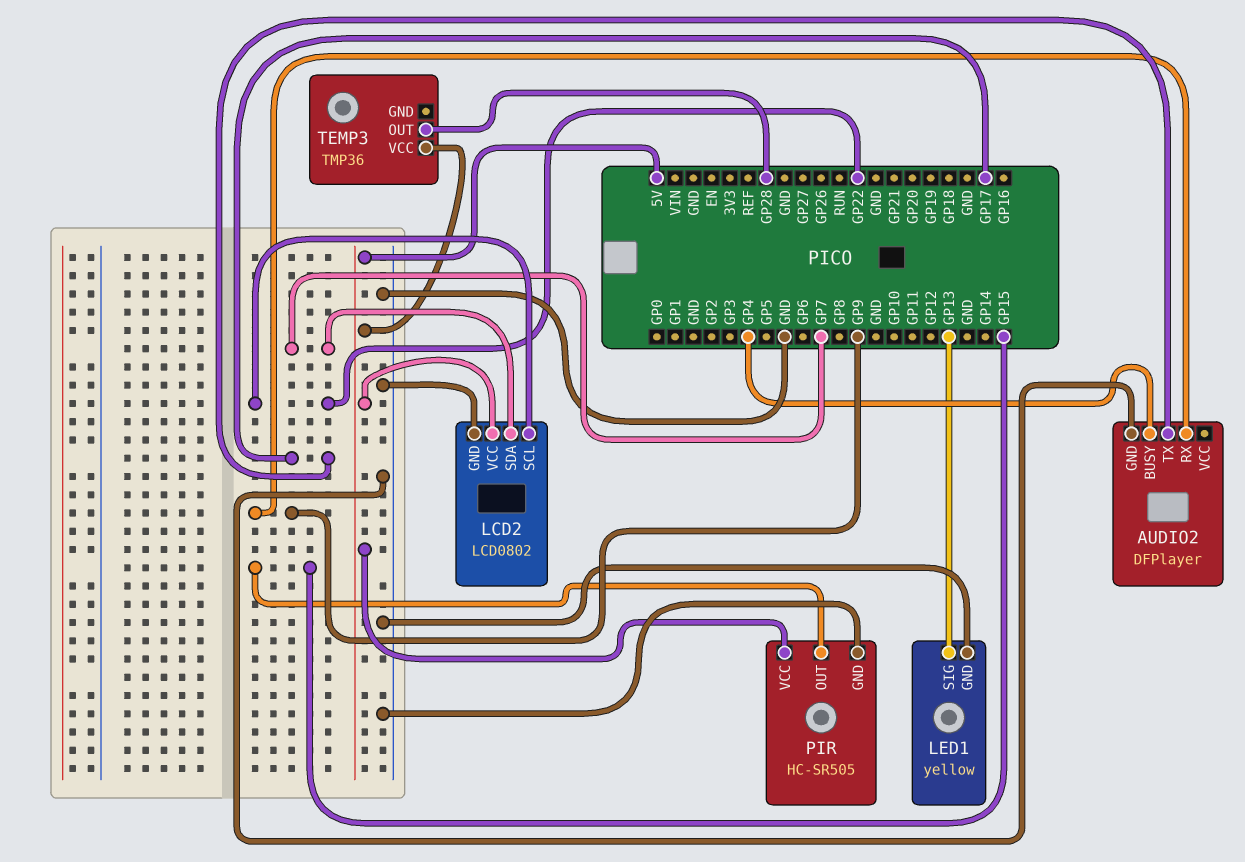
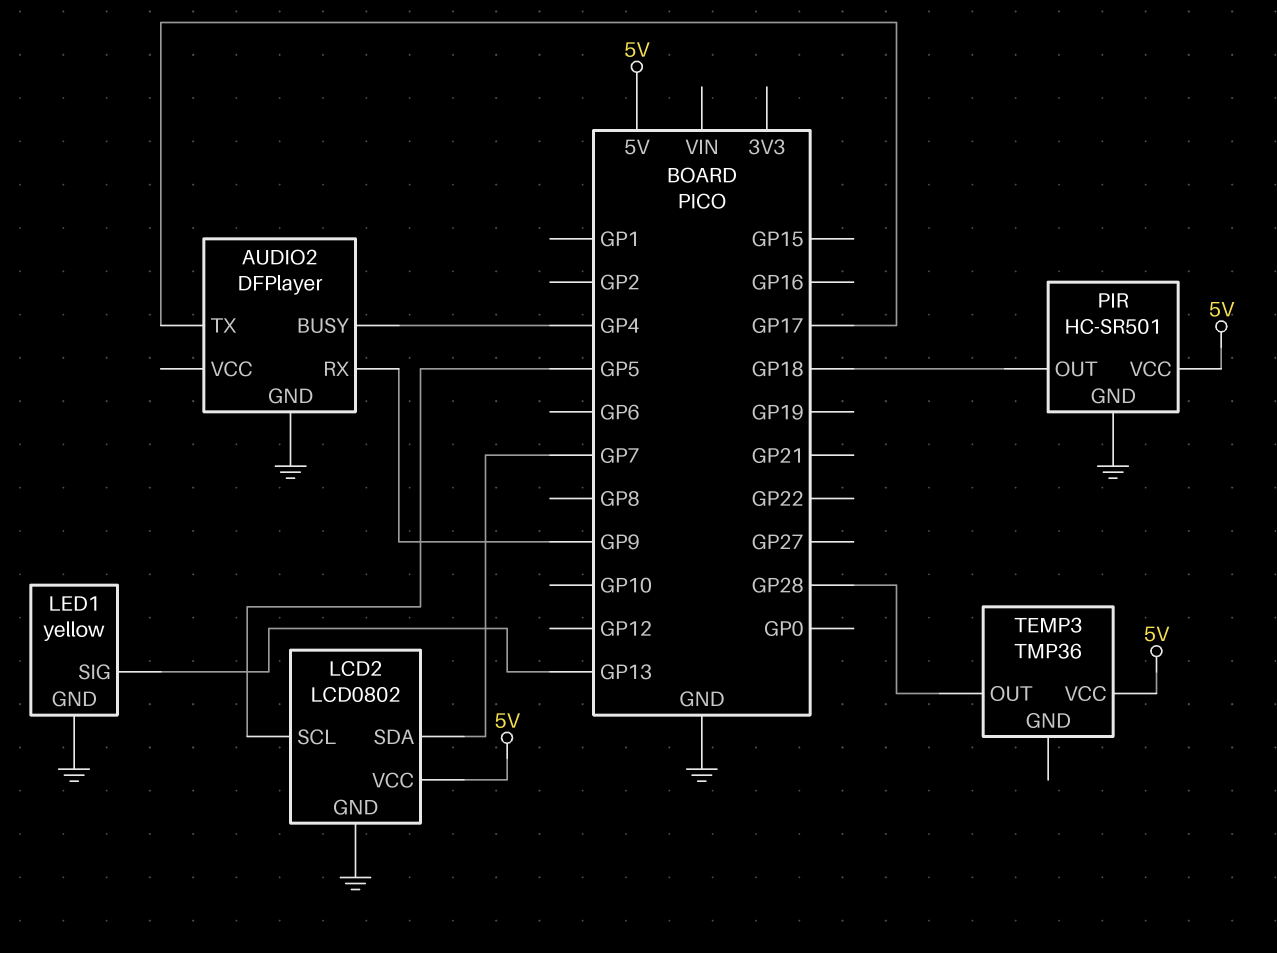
LCD2 pin SCL: GP22 -> GP5
PIR: HC-SR505 -> HC-SR501
PIR pin OUT: GP15 -> GP18

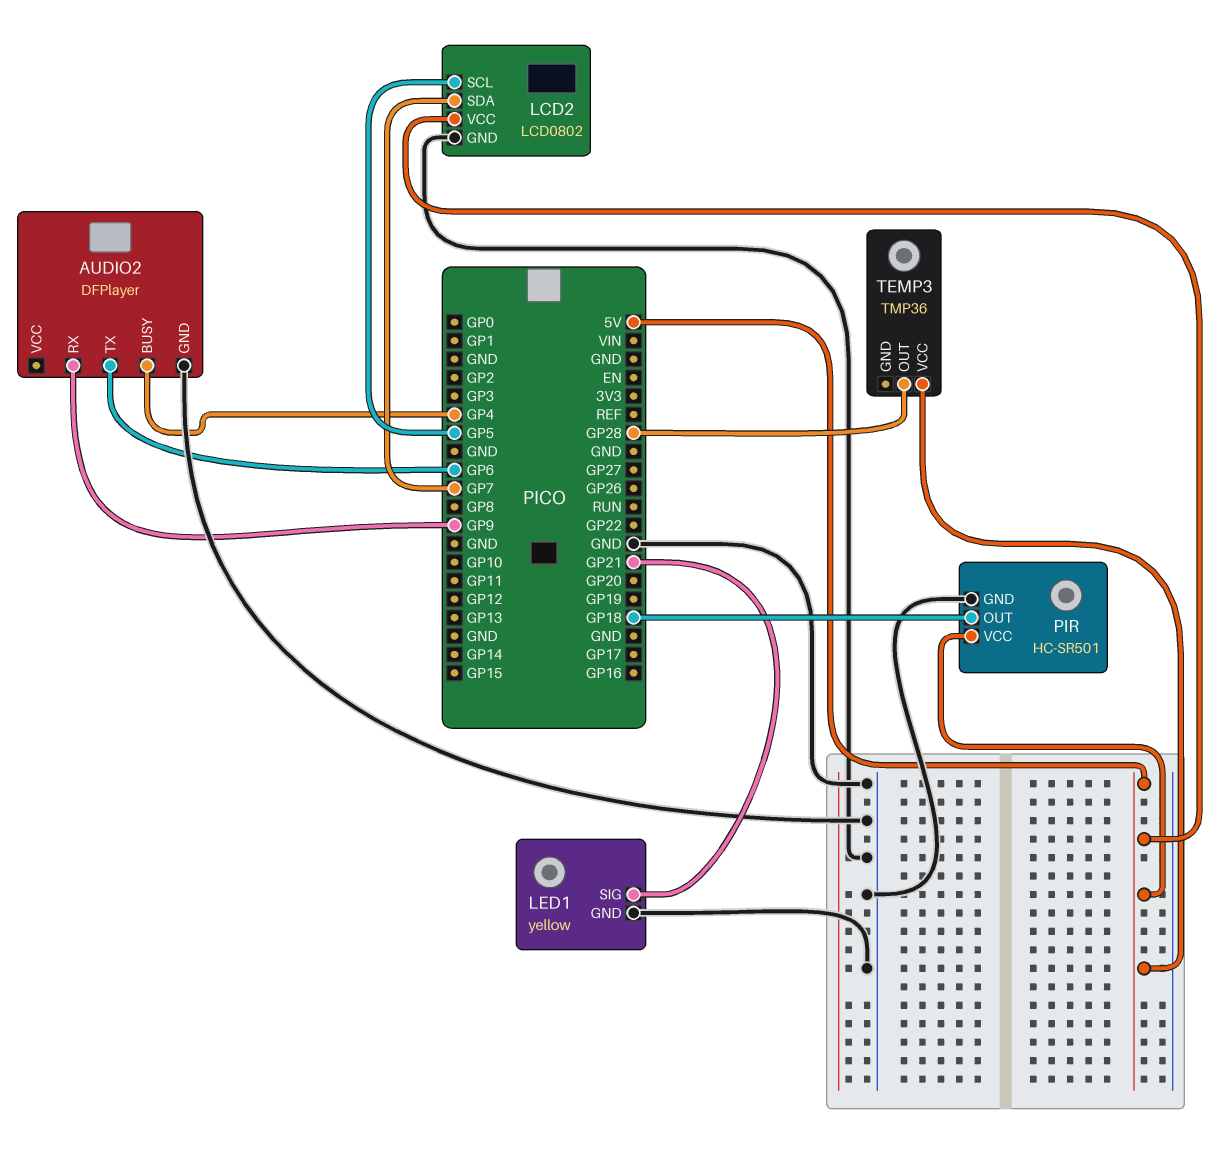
AUDIO2 pin TX: GP17 -> GP6
LED1 pin SIG: GP13 -> GP21

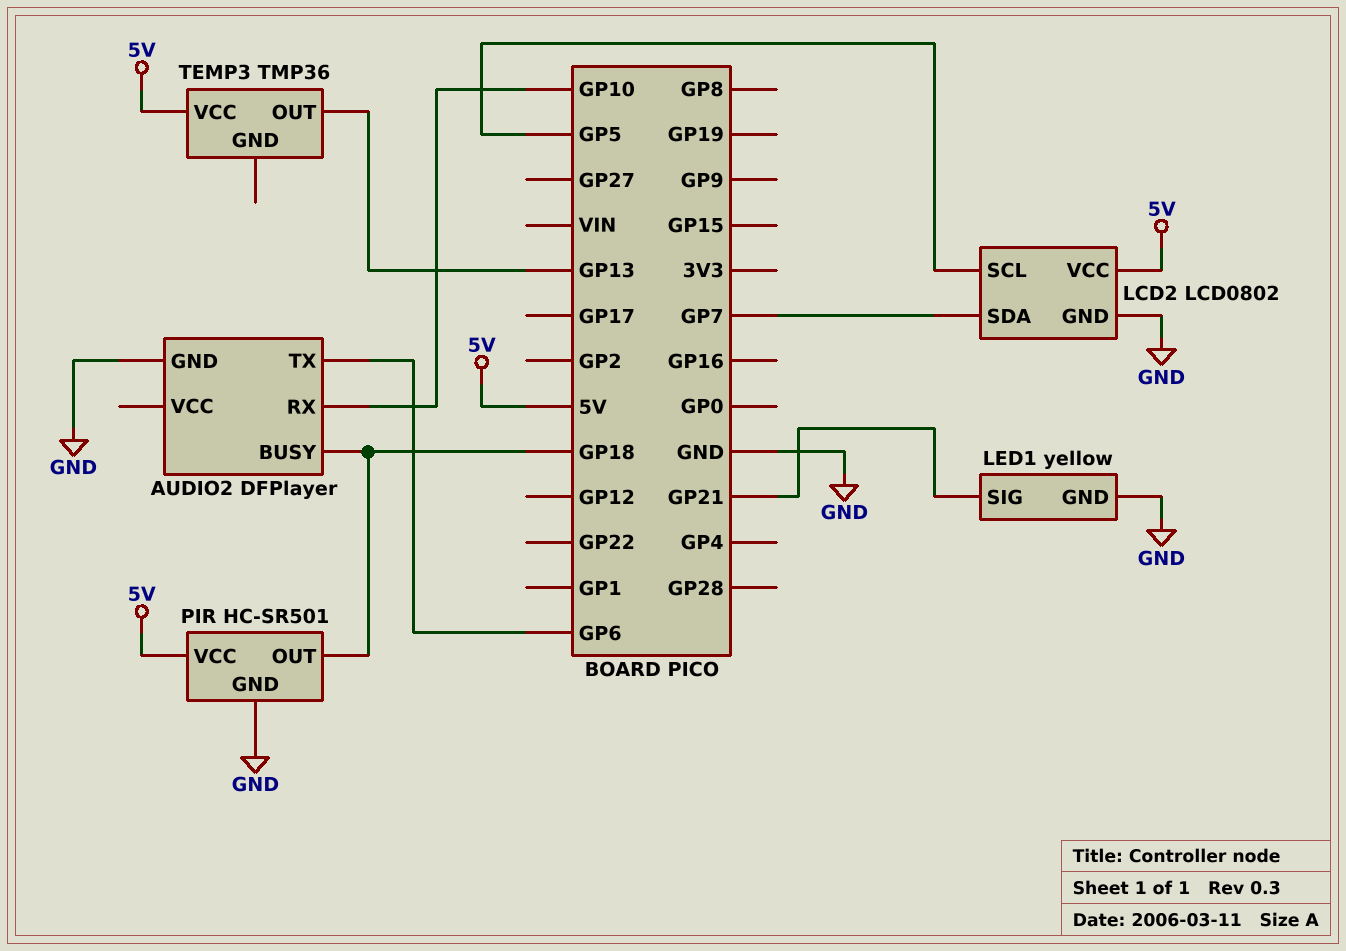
AUDIO2 pin BUSY: GP4 -> GP18
AUDIO2 pin RX: GP9 -> GP10
TEMP3 pin OUT: GP28 -> GP13

